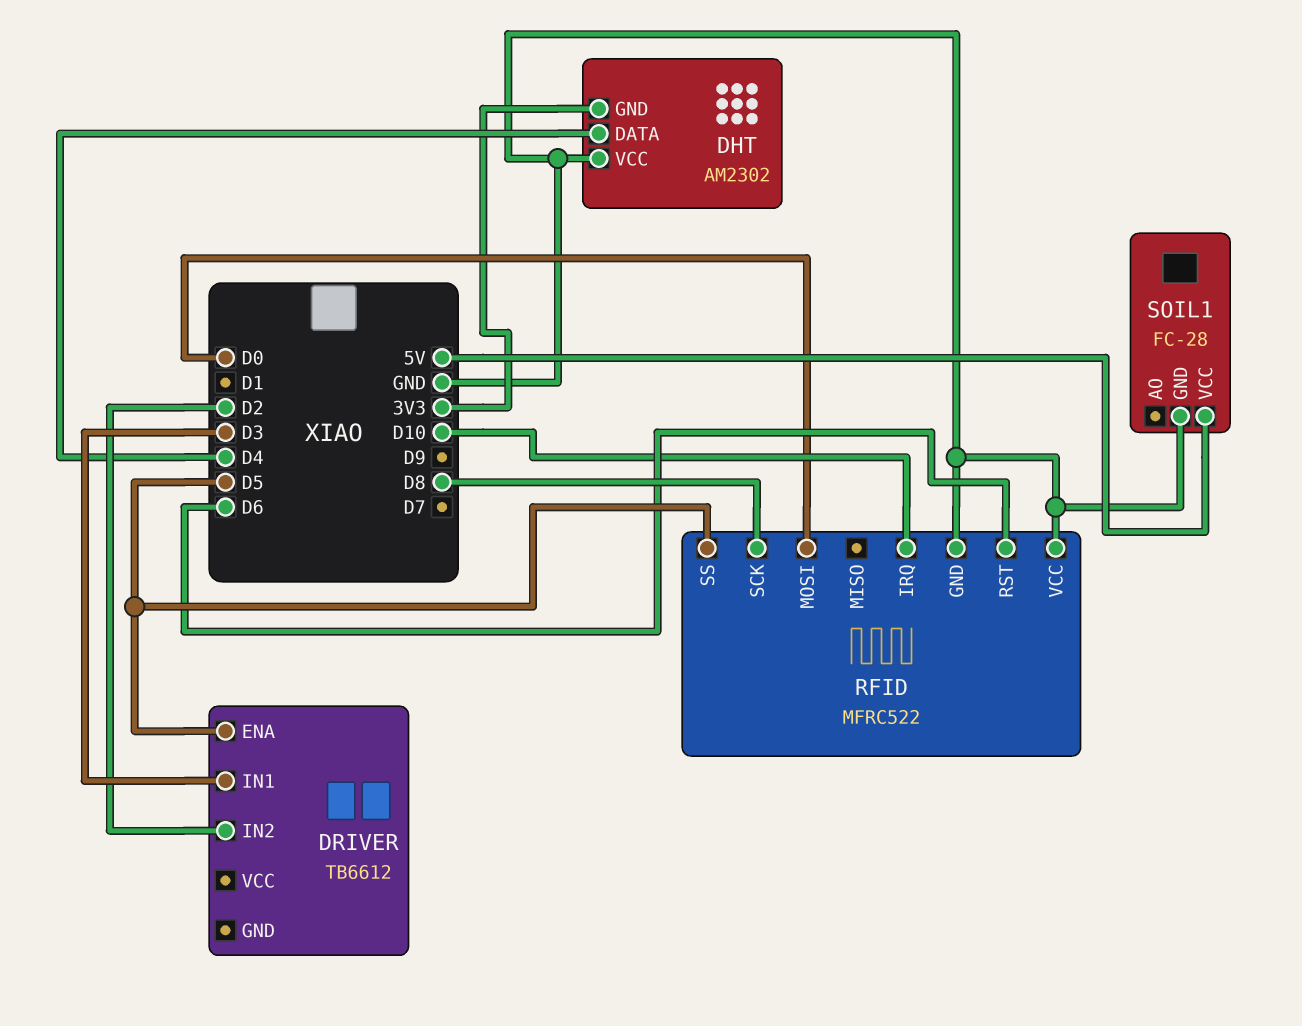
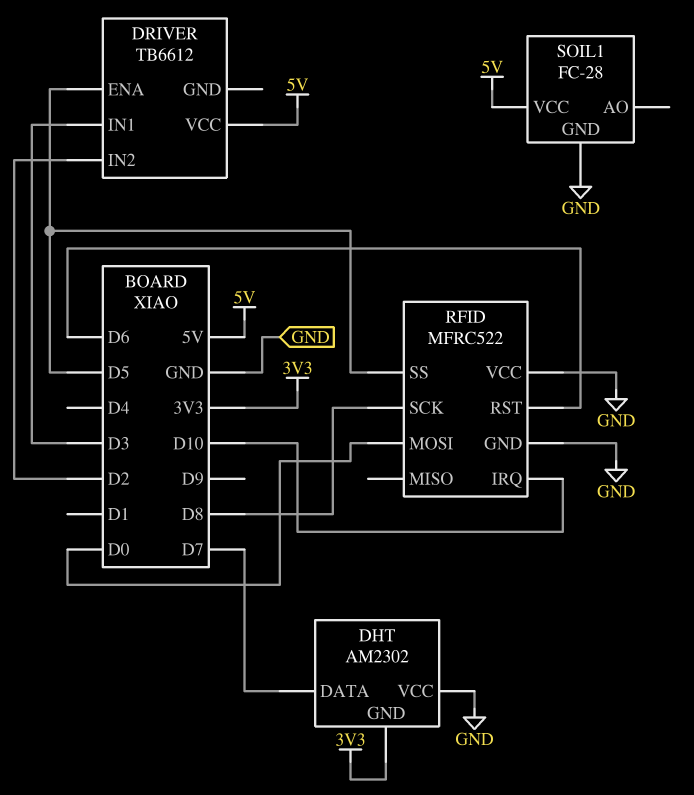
DHT pin DATA: D4 -> D7
DRIVER pin VCC: none -> 5V

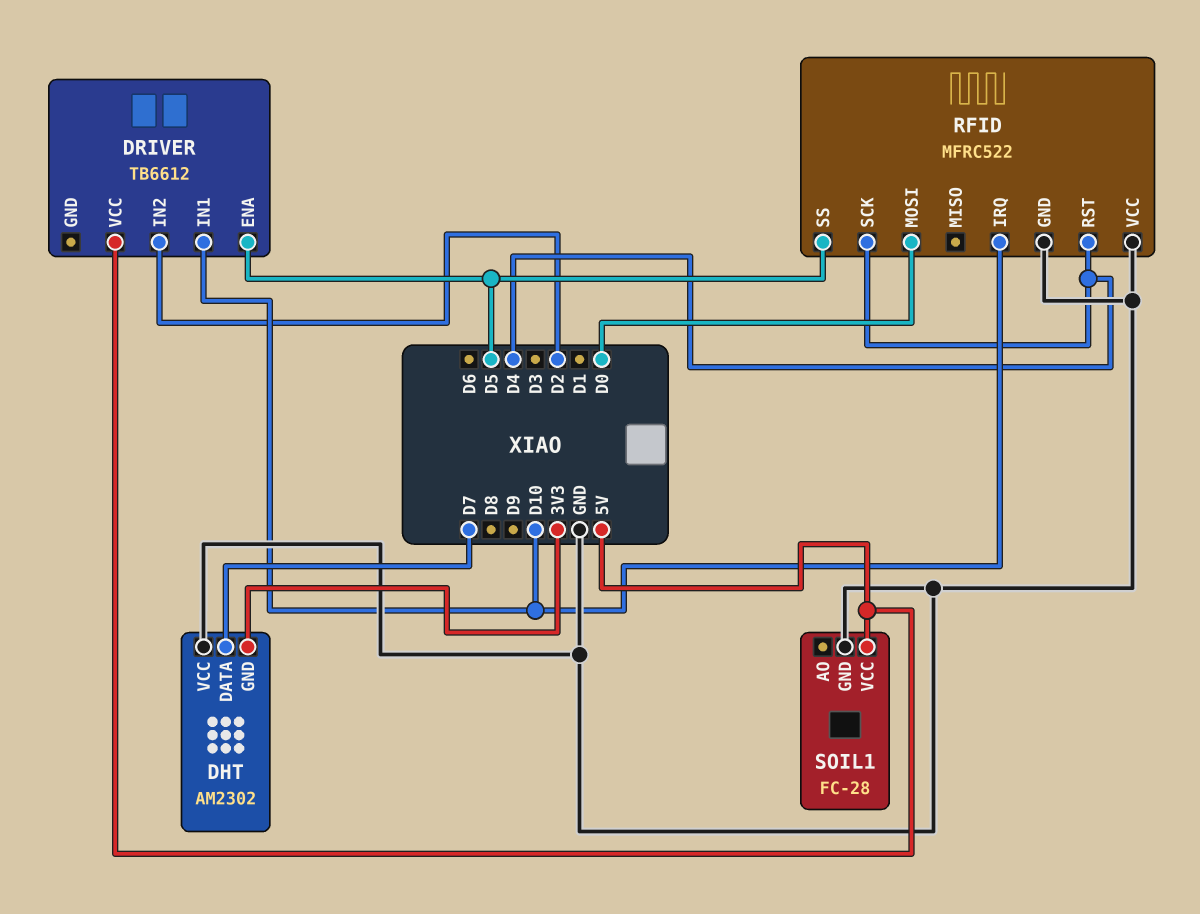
DRIVER pin IN1: D3 -> D10
RFID pin RST: D6 -> D4
RFID pin SCK: D8 -> D4

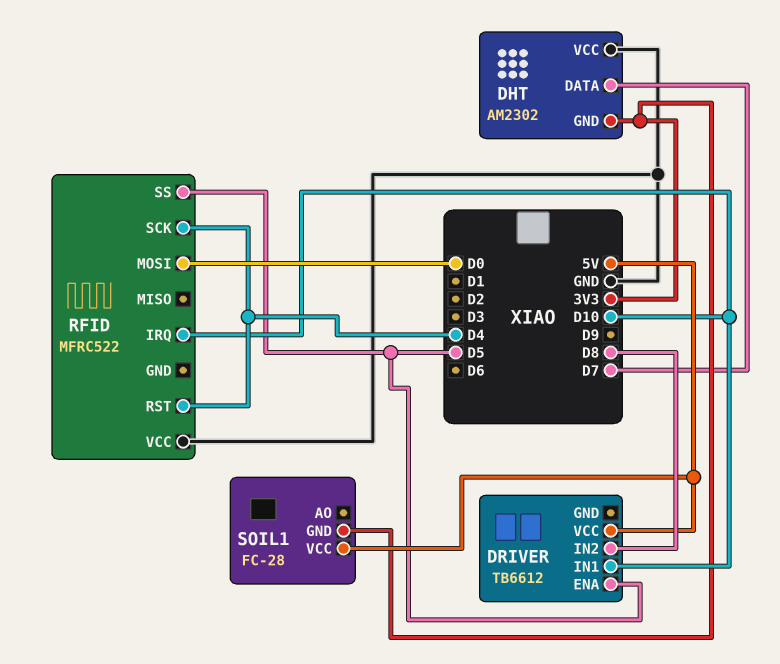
DRIVER pin IN2: D2 -> D8
RFID pin GND: GND -> none
SOIL1 pin GND: GND -> 3V3

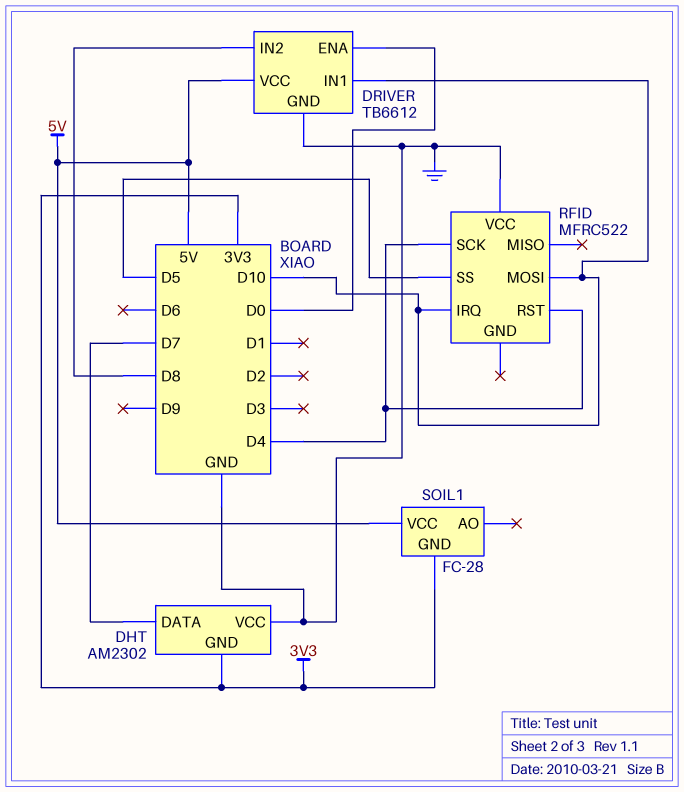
DRIVER pin ENA: D5 -> D0
DRIVER pin GND: none -> GND
RFID pin MOSI: D0 -> D10

